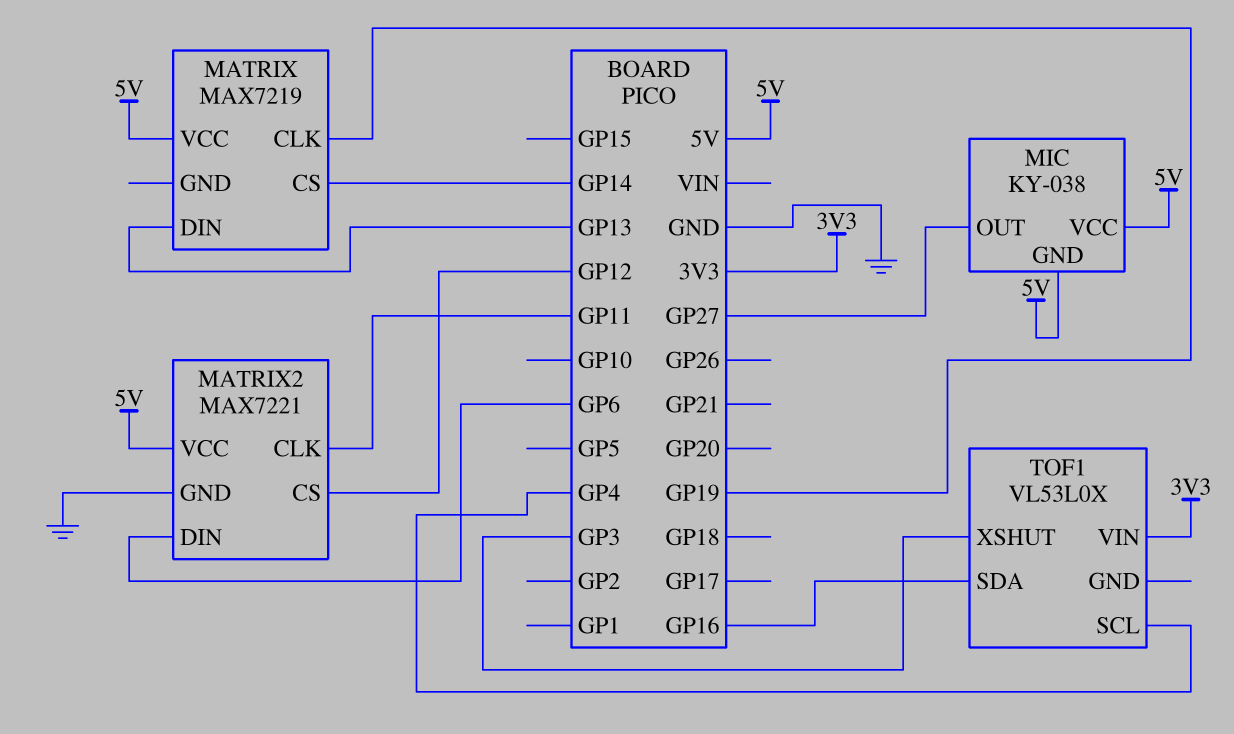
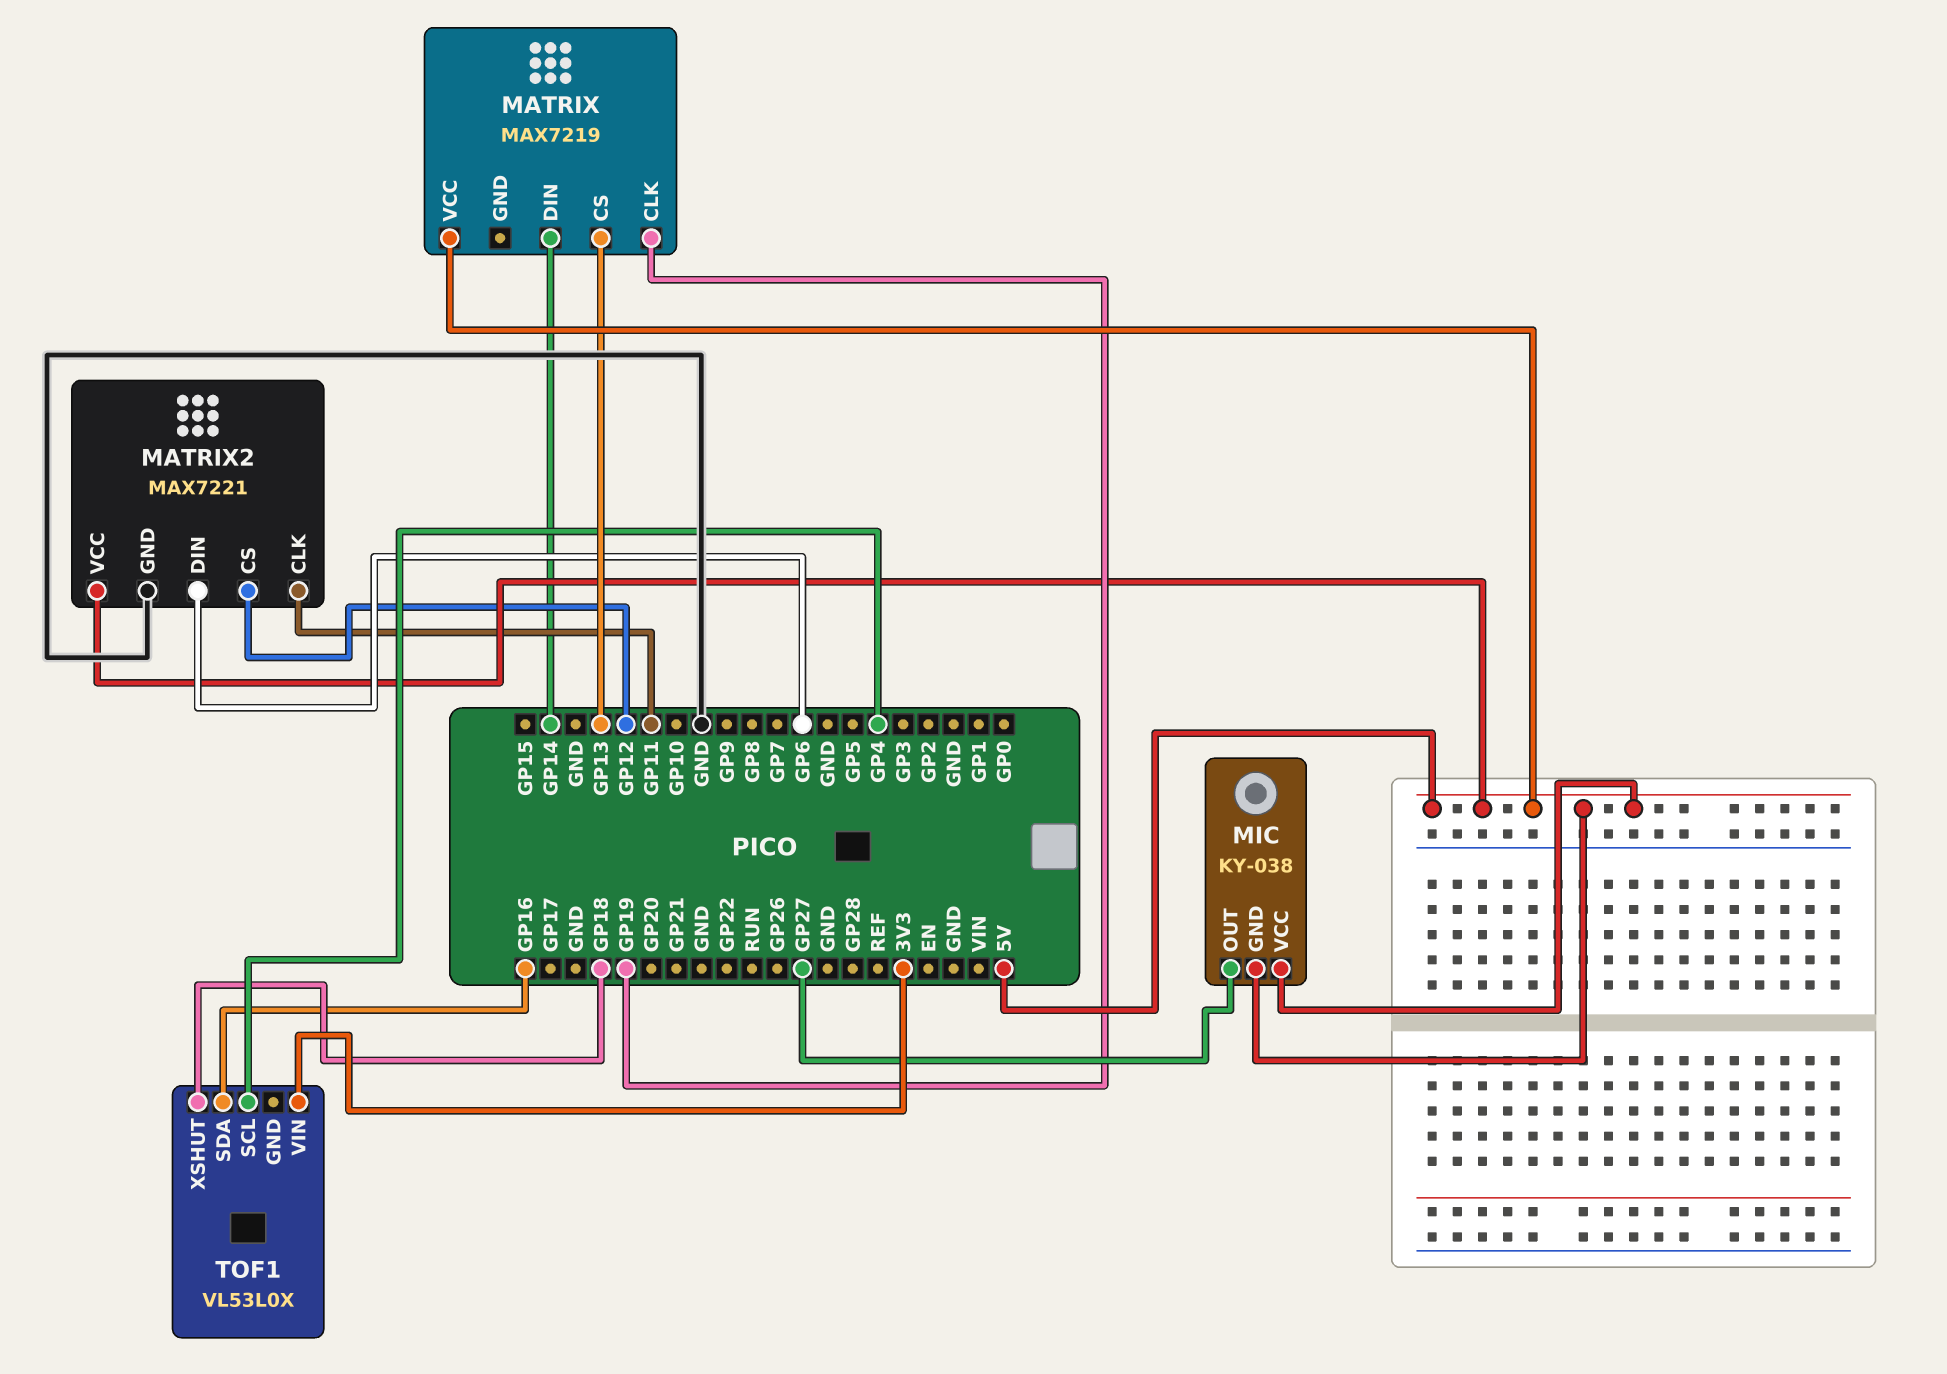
MATRIX pin CS: GP14 -> GP13
MATRIX pin DIN: GP13 -> GP14
TOF1 pin XSHUT: GP3 -> GP18

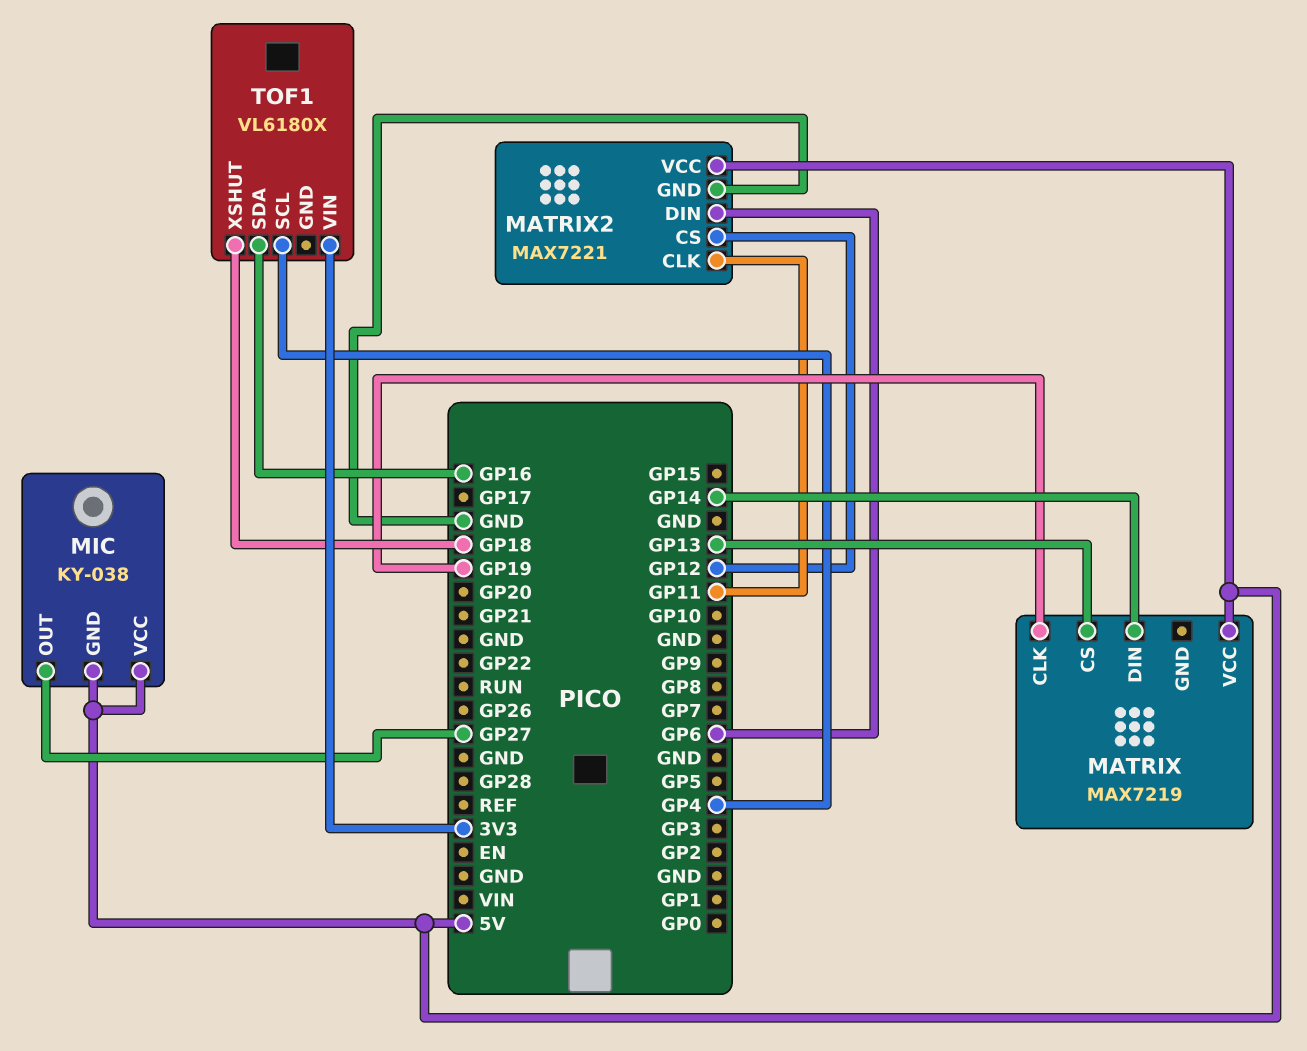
TOF1: VL53L0X -> VL6180X

